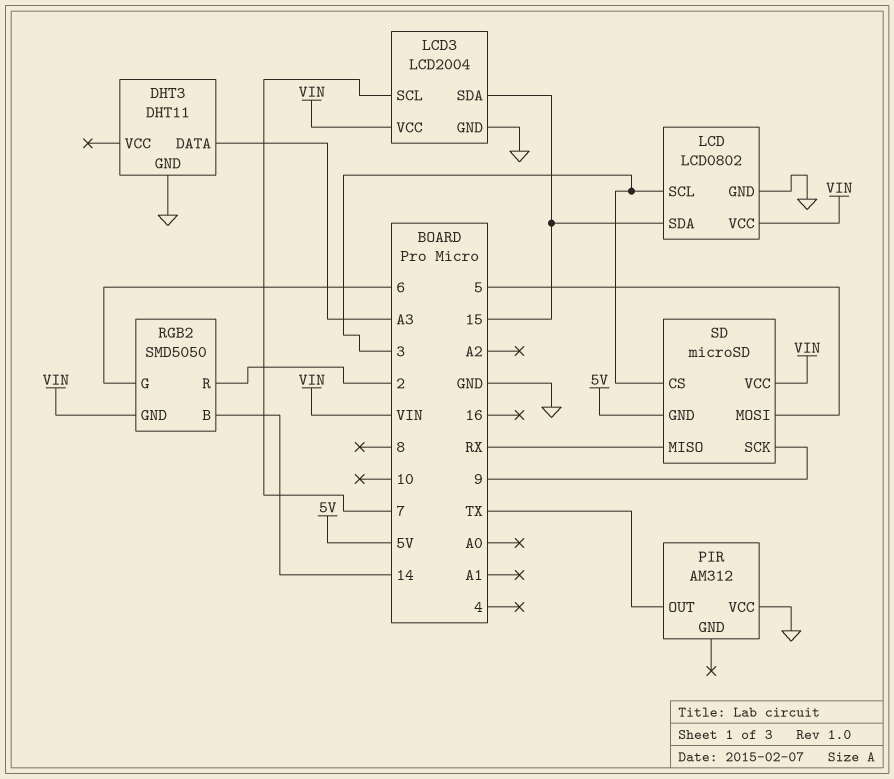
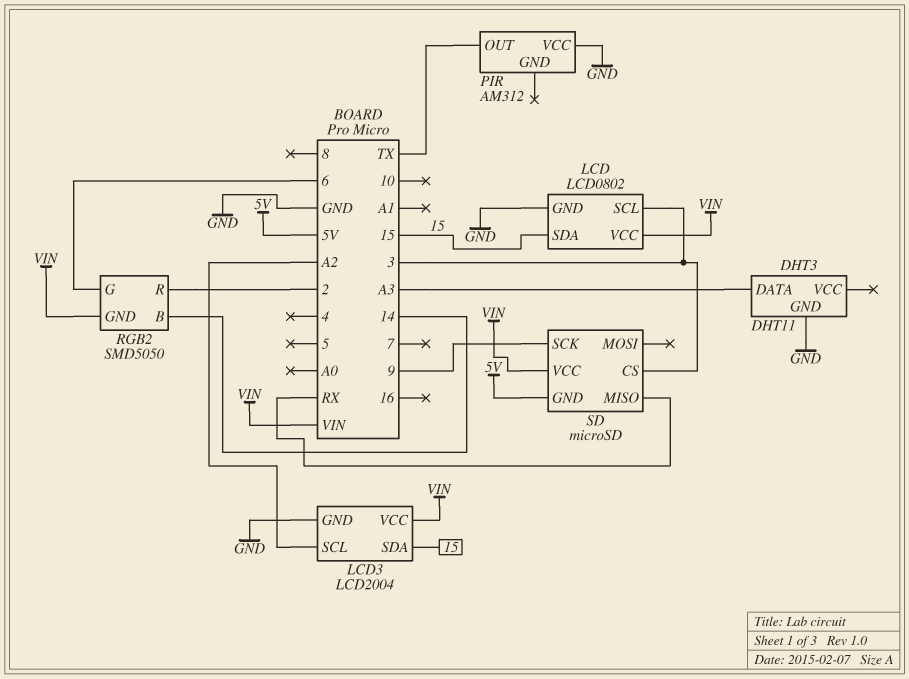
LCD3 pin SCL: 7 -> A2
SD pin MOSI: 5 -> none

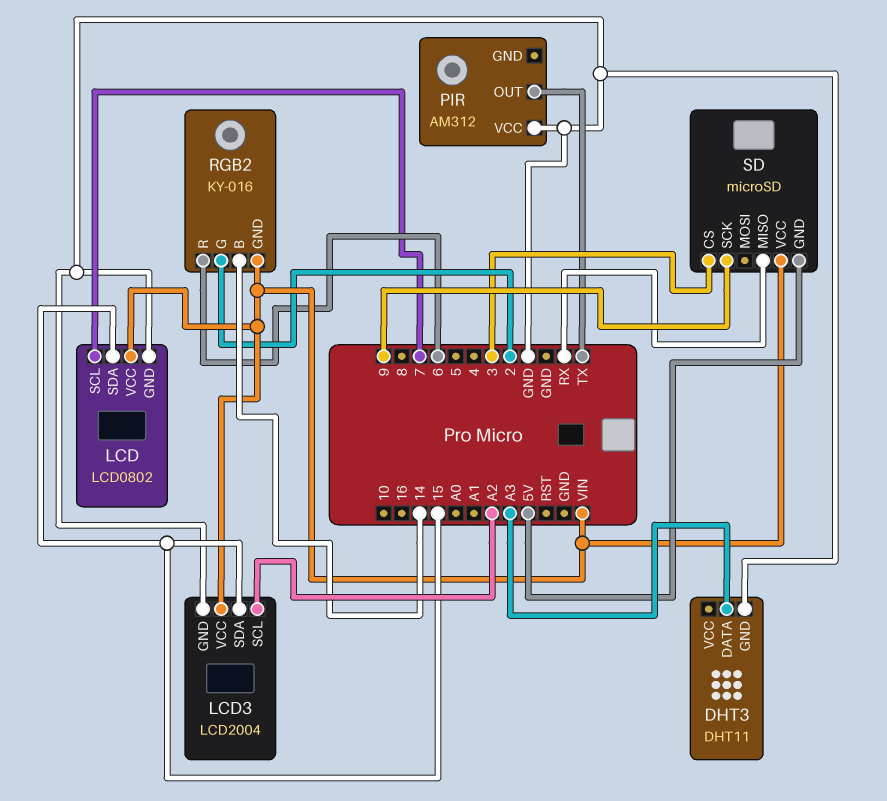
LCD pin SCL: 3 -> 7
RGB2: SMD5050 -> KY-016
RGB2 pin G: 6 -> 2
RGB2 pin R: 2 -> 6

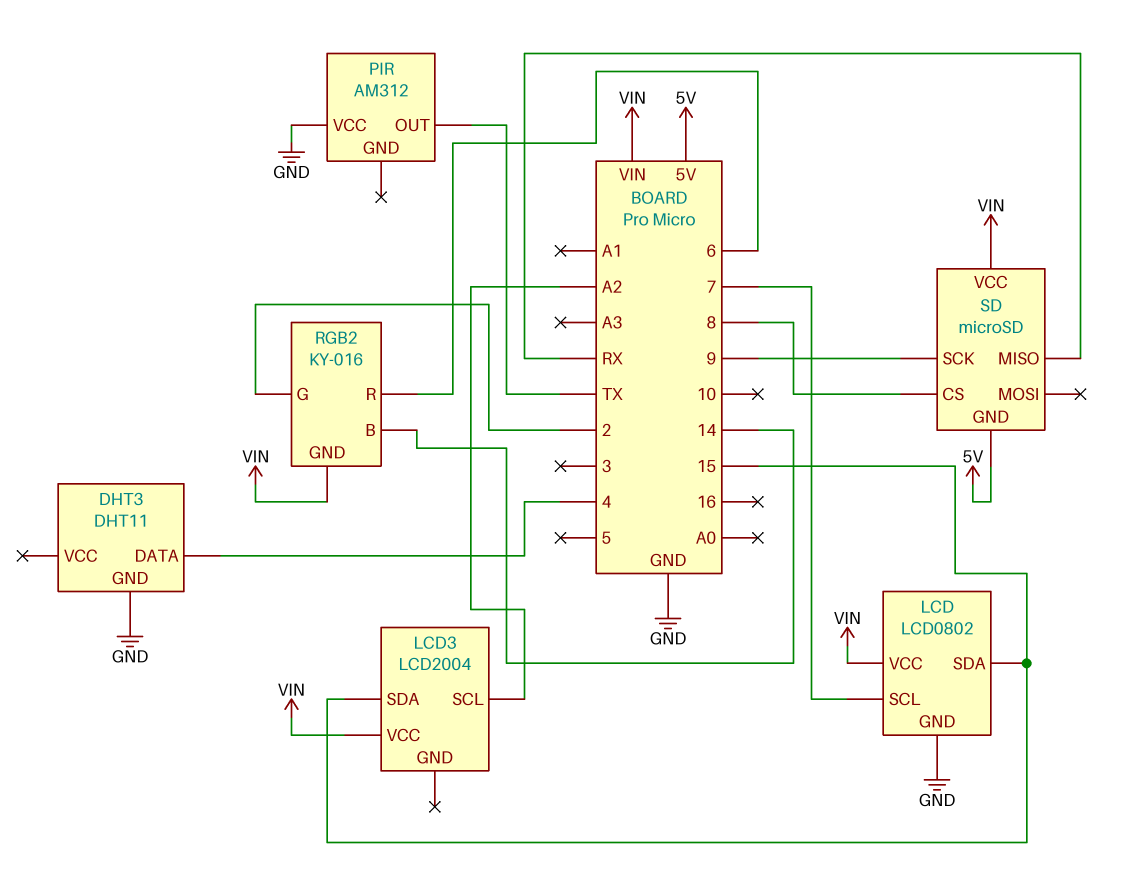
DHT3 pin DATA: A3 -> 4
LCD3 pin GND: GND -> none
SD pin CS: 3 -> 8

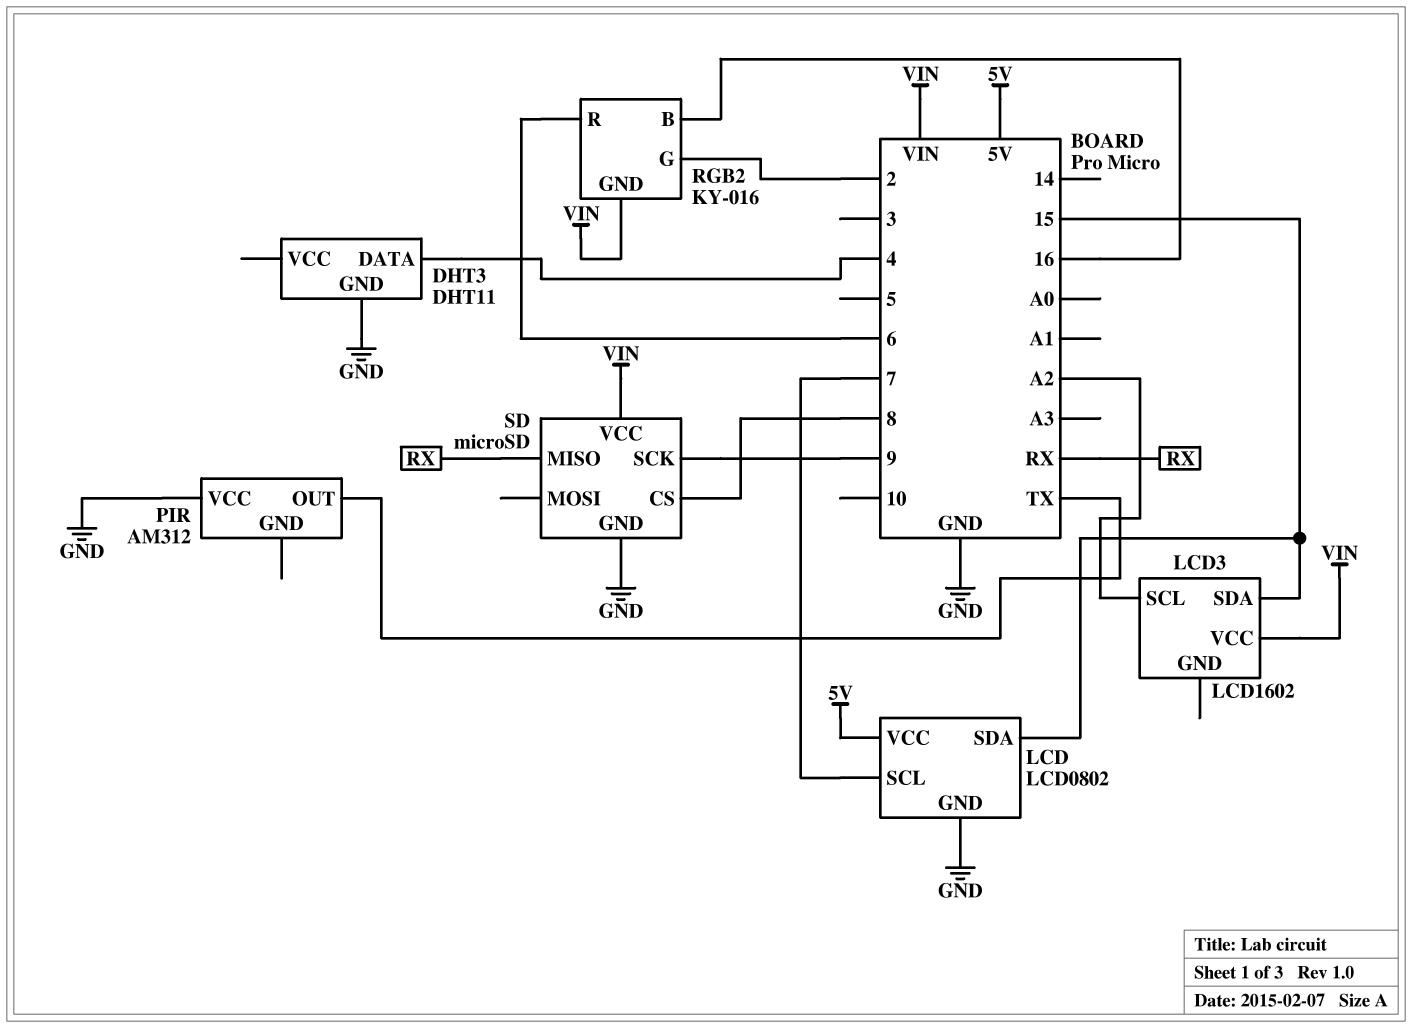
LCD pin VCC: VIN -> 5V
LCD3: LCD2004 -> LCD1602
RGB2 pin B: 14 -> 16
SD pin GND: 5V -> GND

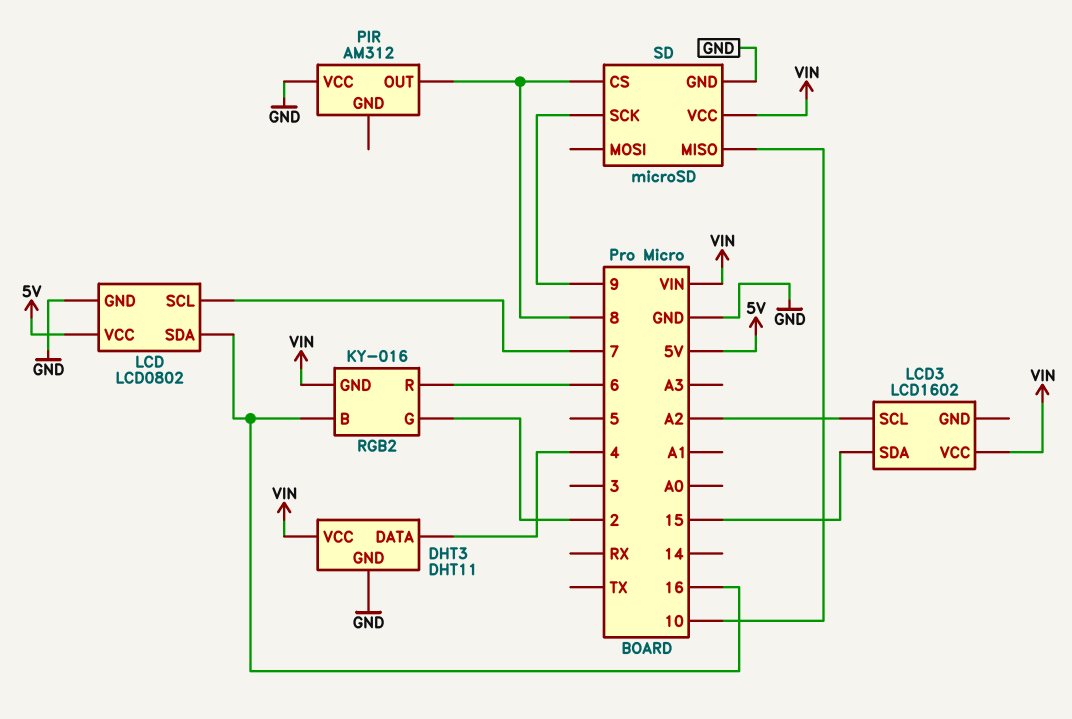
DHT3 pin VCC: none -> VIN
LCD pin SDA: 15 -> 16
PIR pin OUT: TX -> 8
SD pin MISO: RX -> 10

